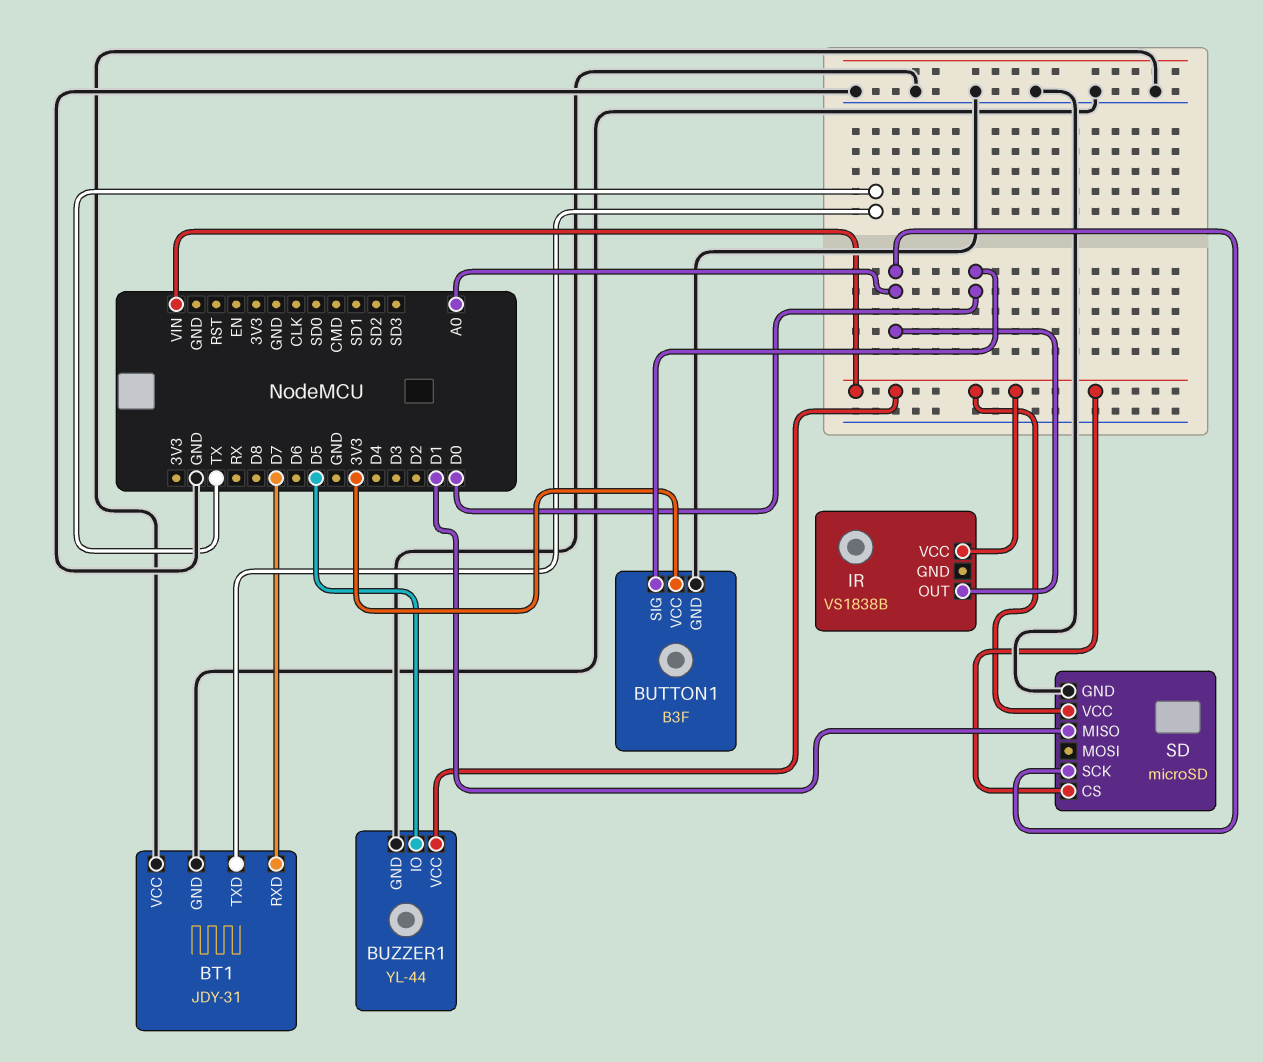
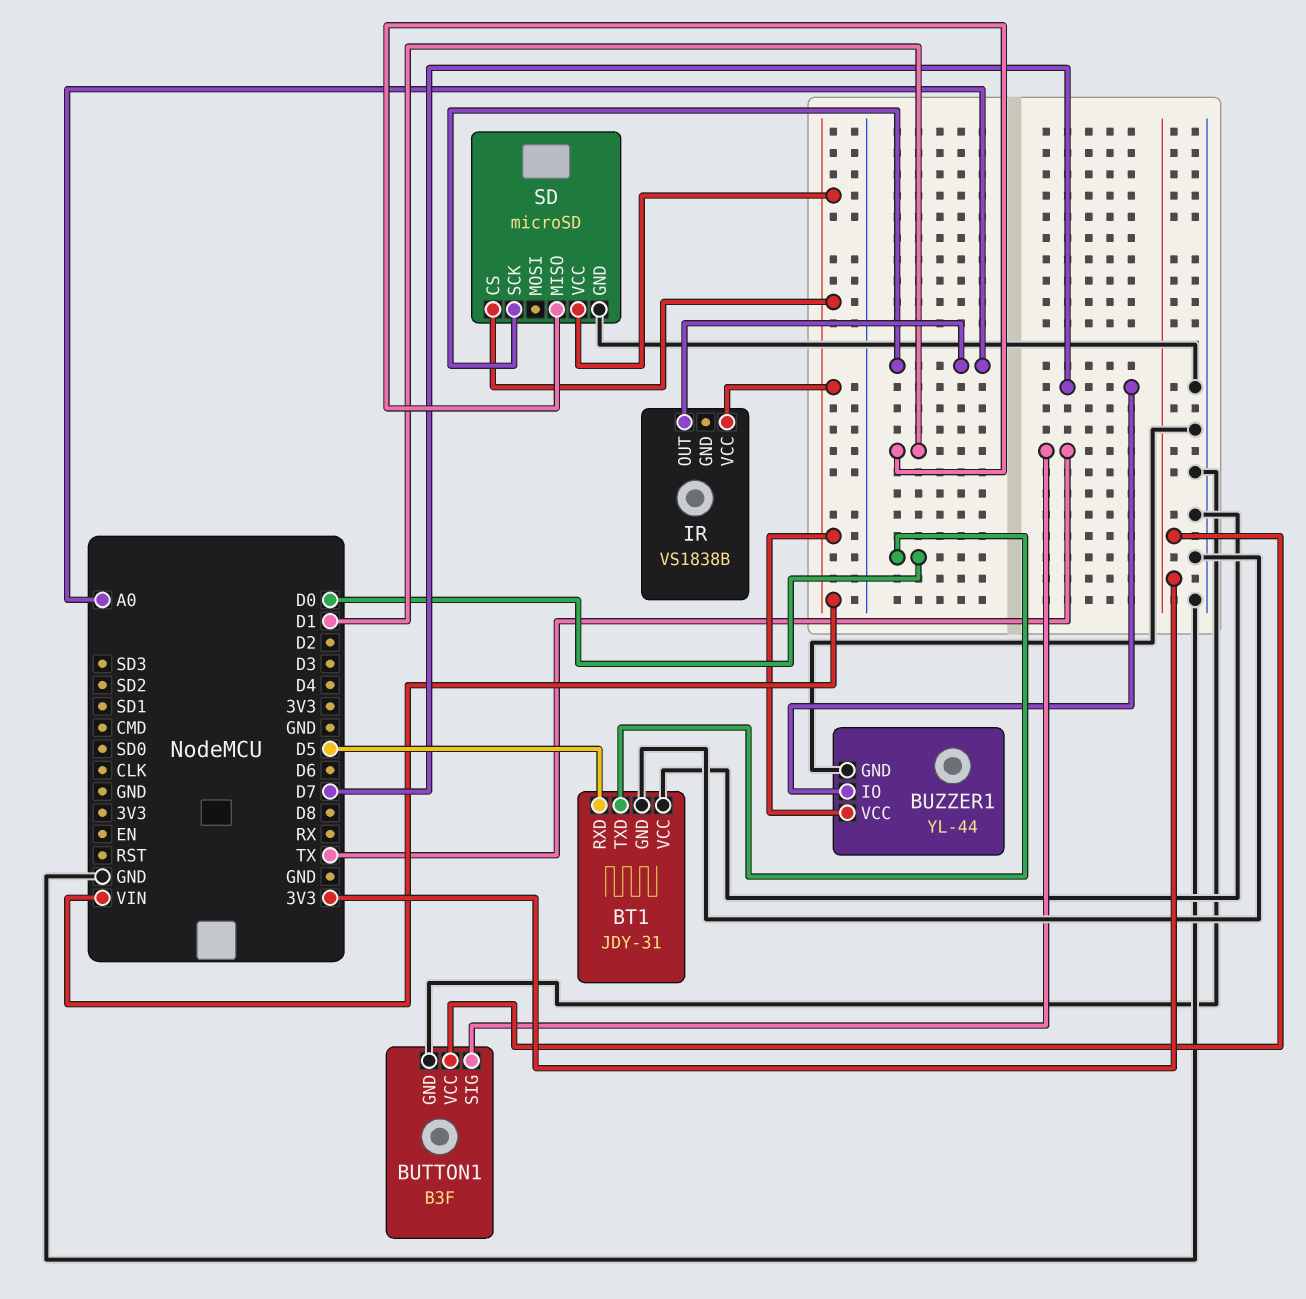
BT1 pin RXD: D7 -> D5
BT1 pin TXD: TX -> D0
BUTTON1 pin SIG: D0 -> TX
BUZZER1 pin IO: D5 -> D7

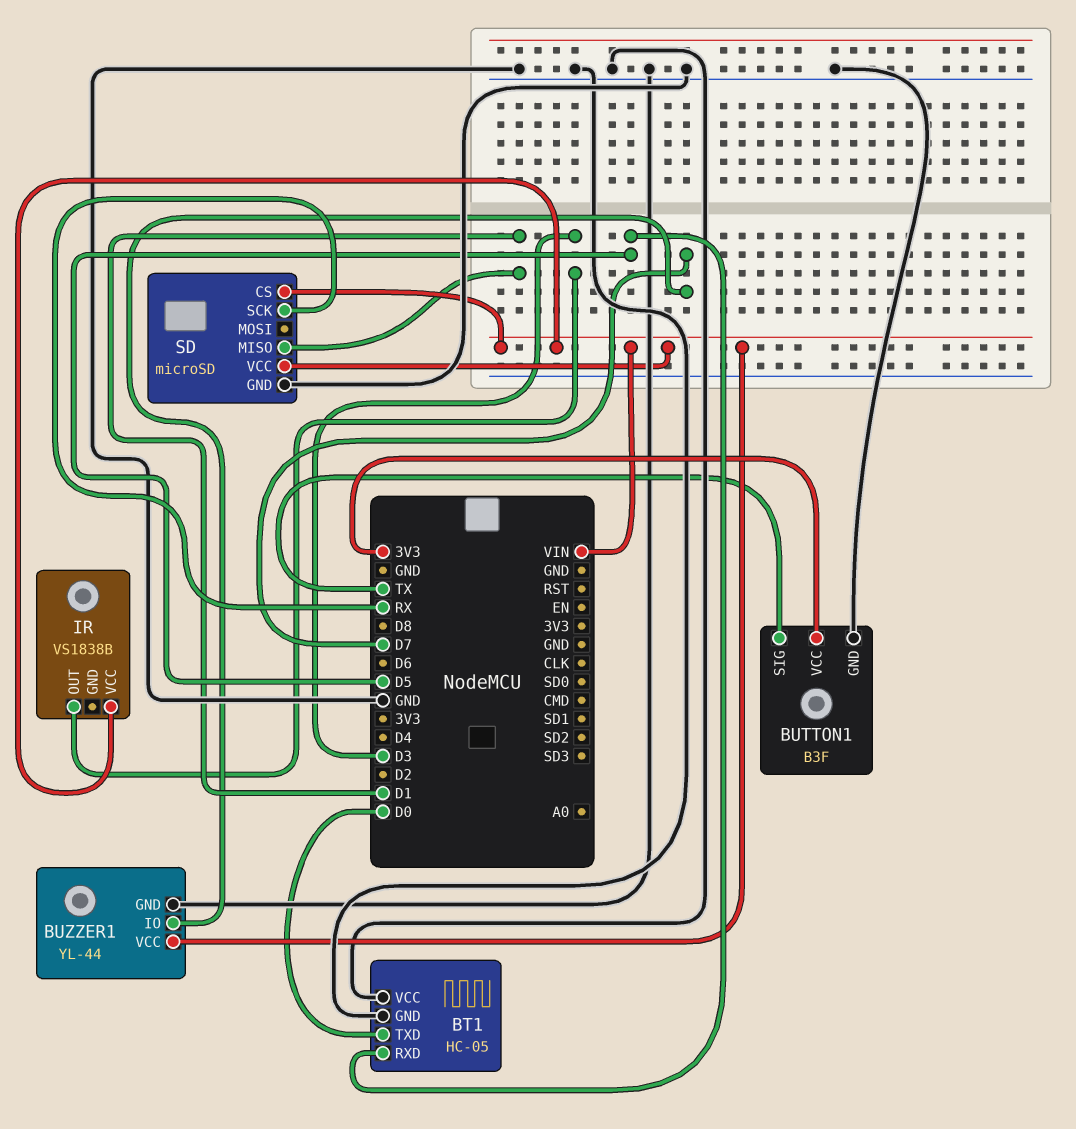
BT1: JDY-31 -> HC-05
IR pin OUT: A0 -> D3
SD pin SCK: A0 -> RX

